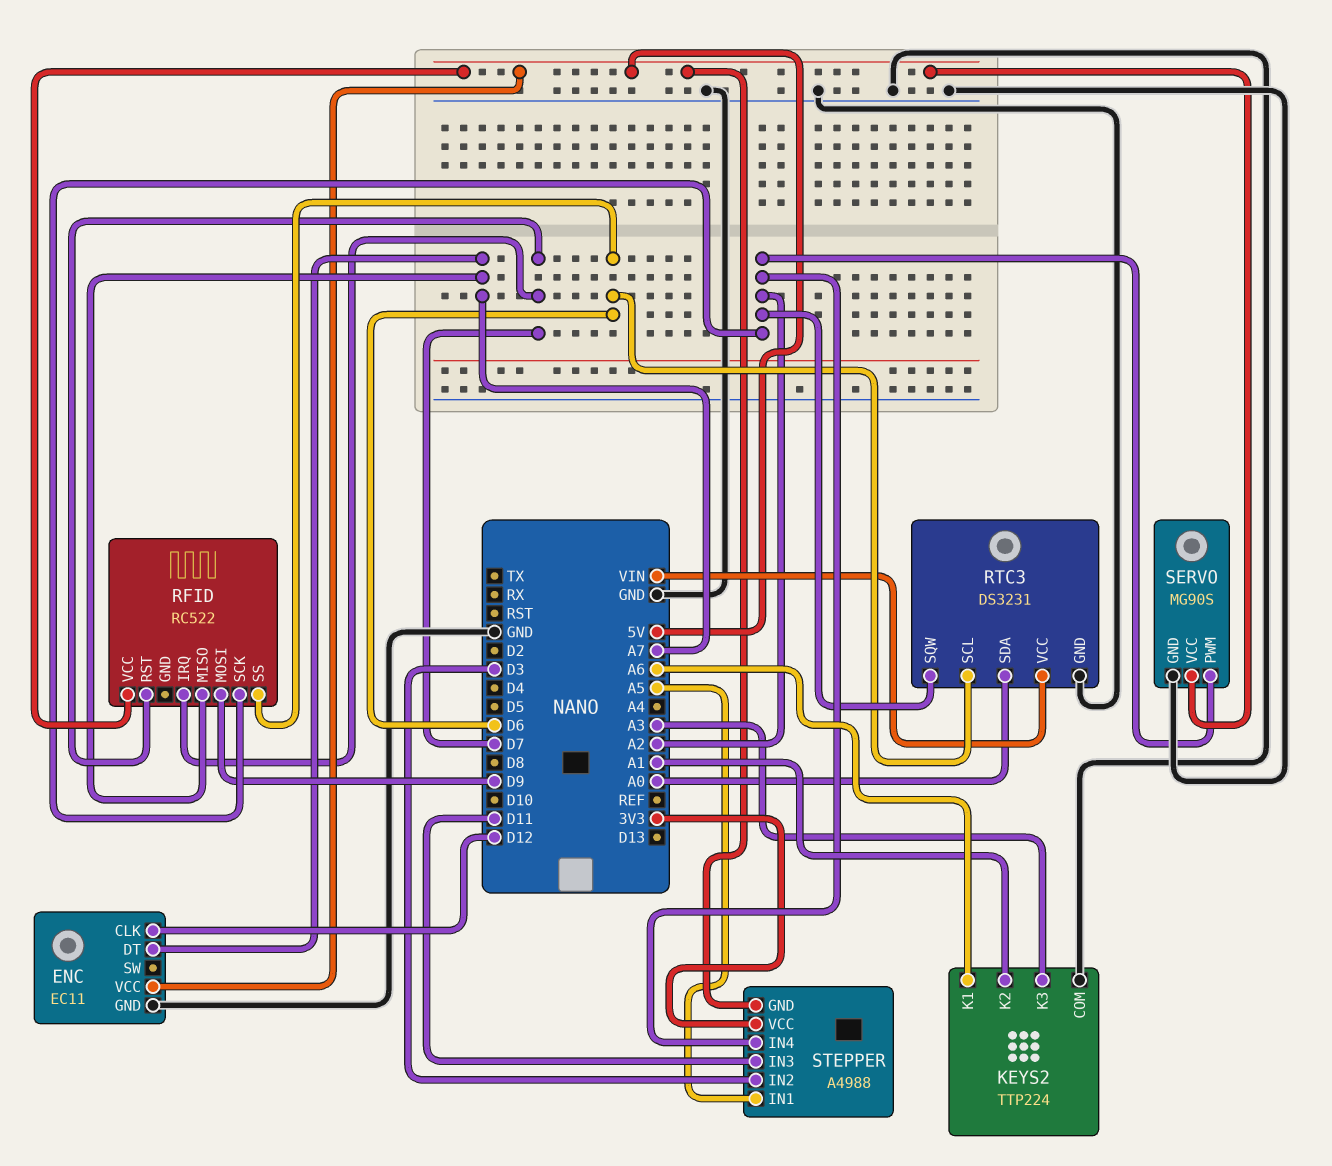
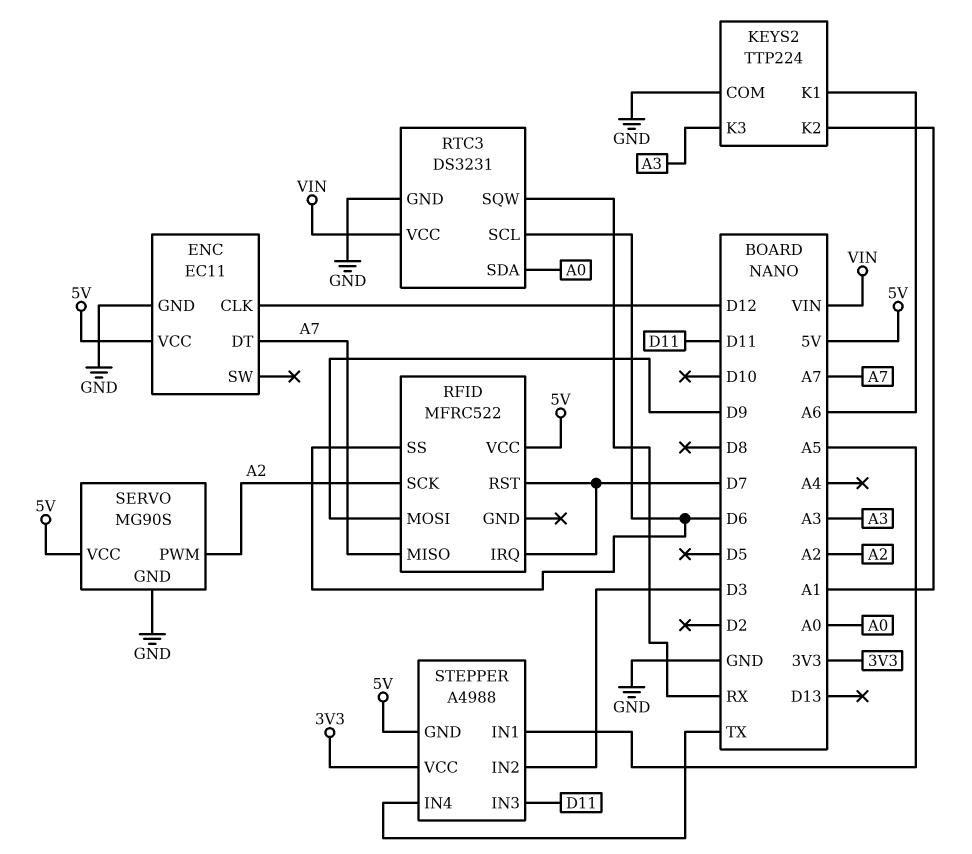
RFID: RC522 -> MFRC522
RTC3 pin SQW: A2 -> RX
STEPPER pin IN4: A2 -> TX

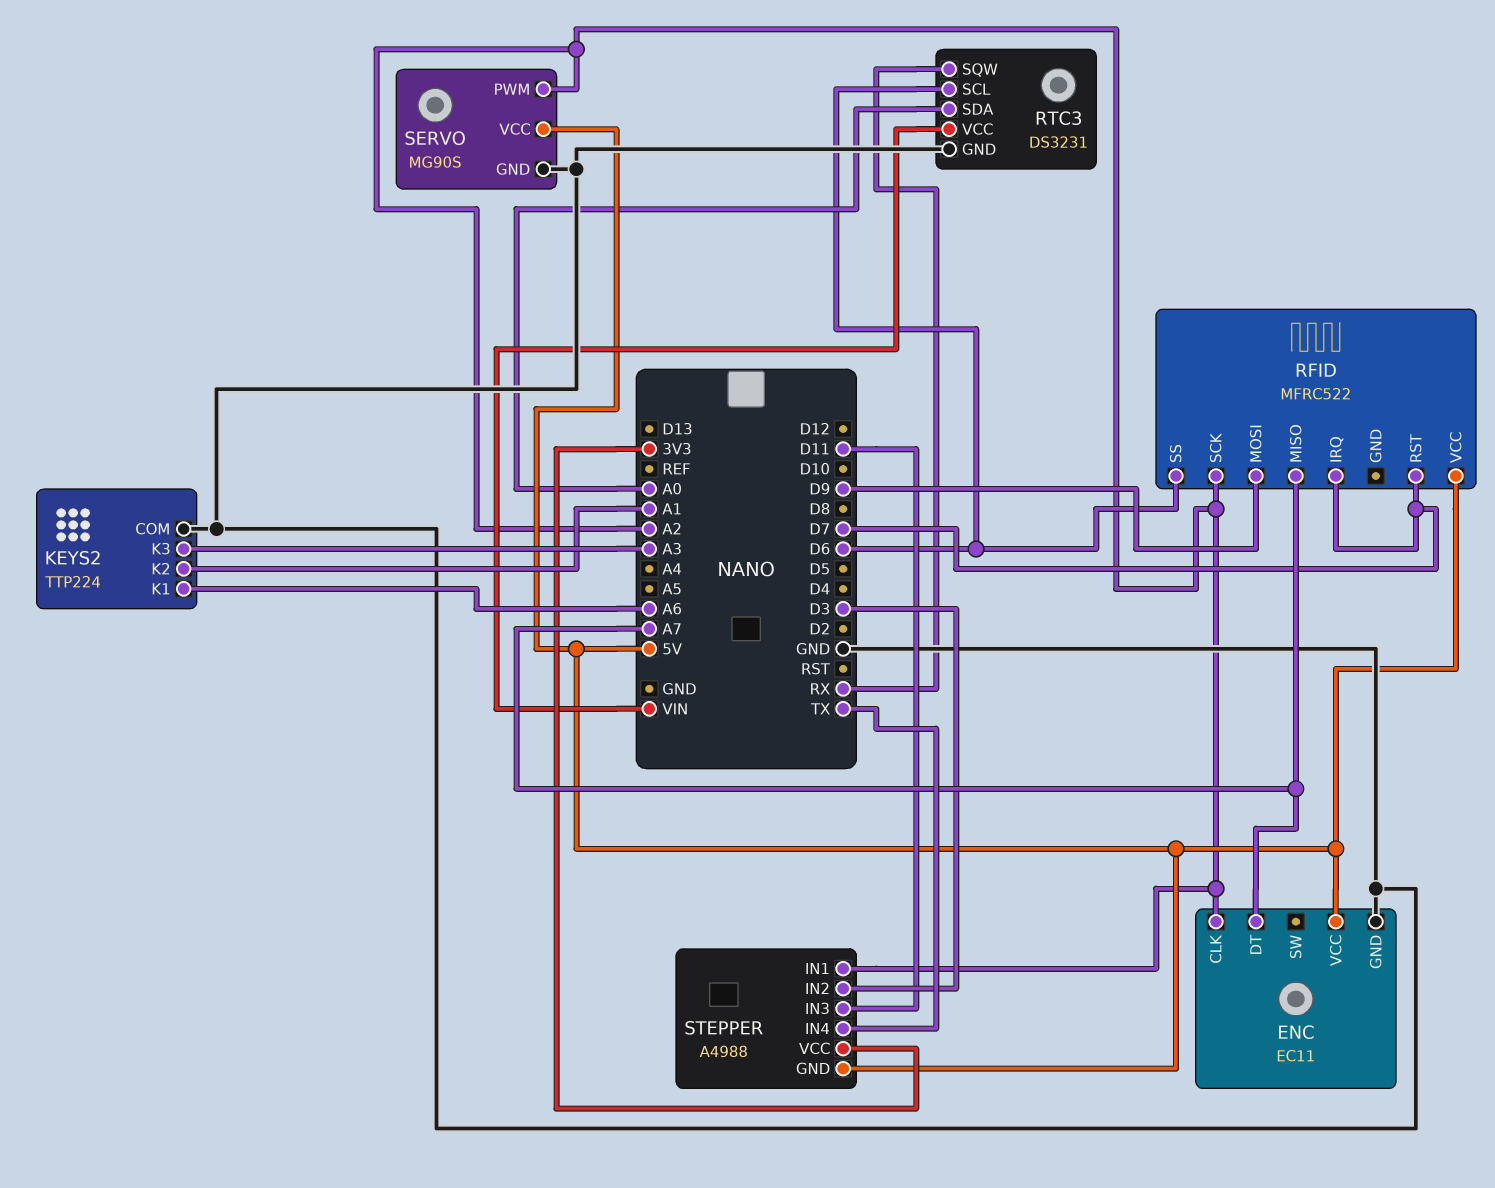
ENC pin CLK: D12 -> A2
STEPPER pin IN1: A5 -> A2

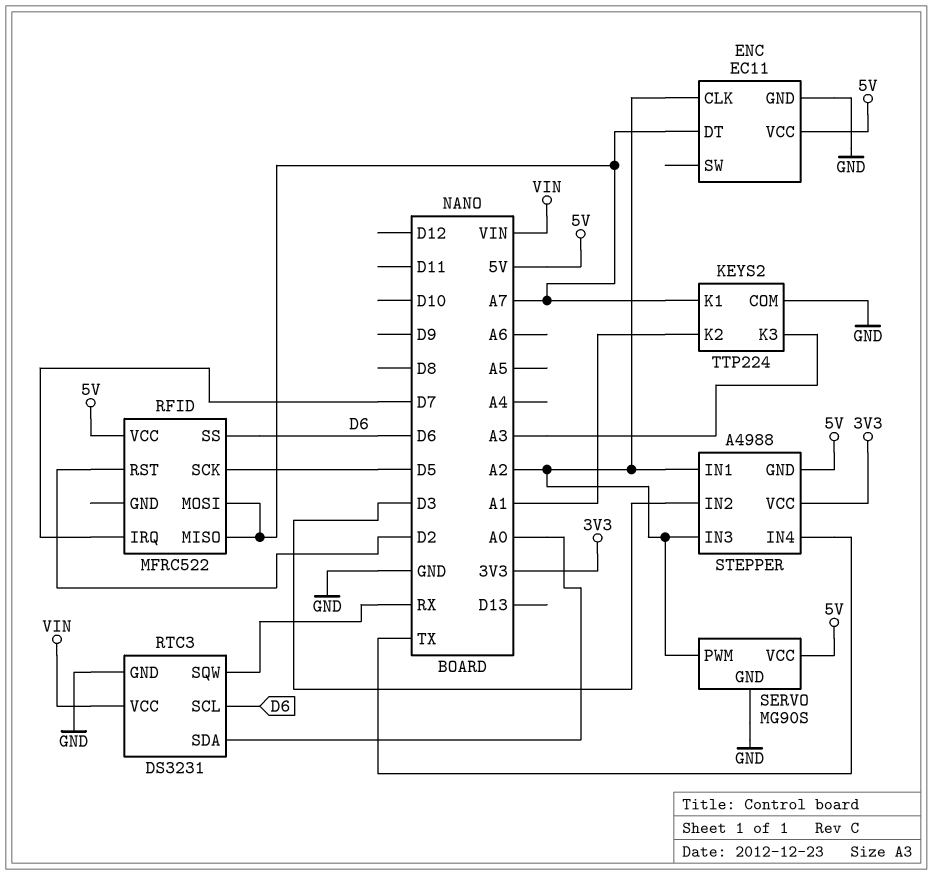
KEYS2 pin K1: A6 -> A7
RFID pin MOSI: D9 -> A7
RFID pin RST: D7 -> D2
RFID pin SCK: A2 -> D5
STEPPER pin IN3: D11 -> A2

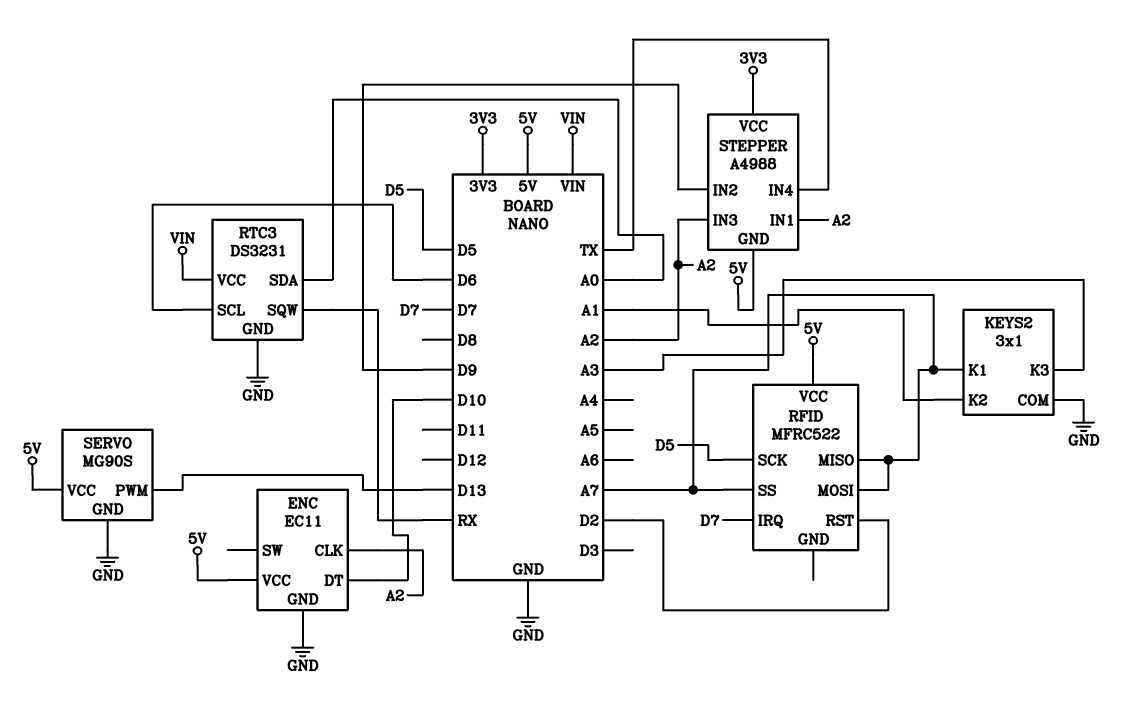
ENC pin DT: A7 -> D10
KEYS2: TTP224 -> 3x1
RFID pin SS: D6 -> A7
SERVO pin PWM: A2 -> D13
STEPPER pin IN2: D3 -> D9

